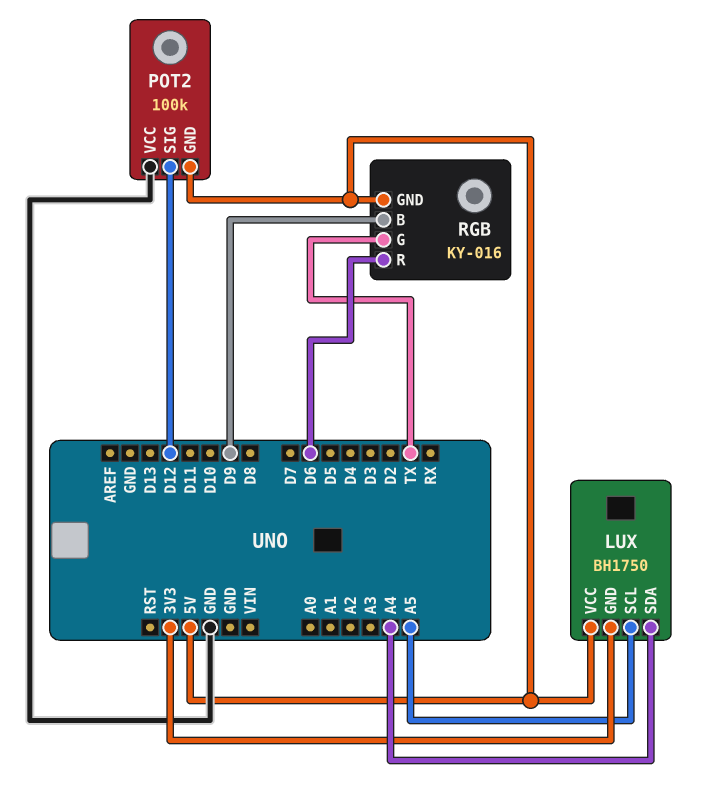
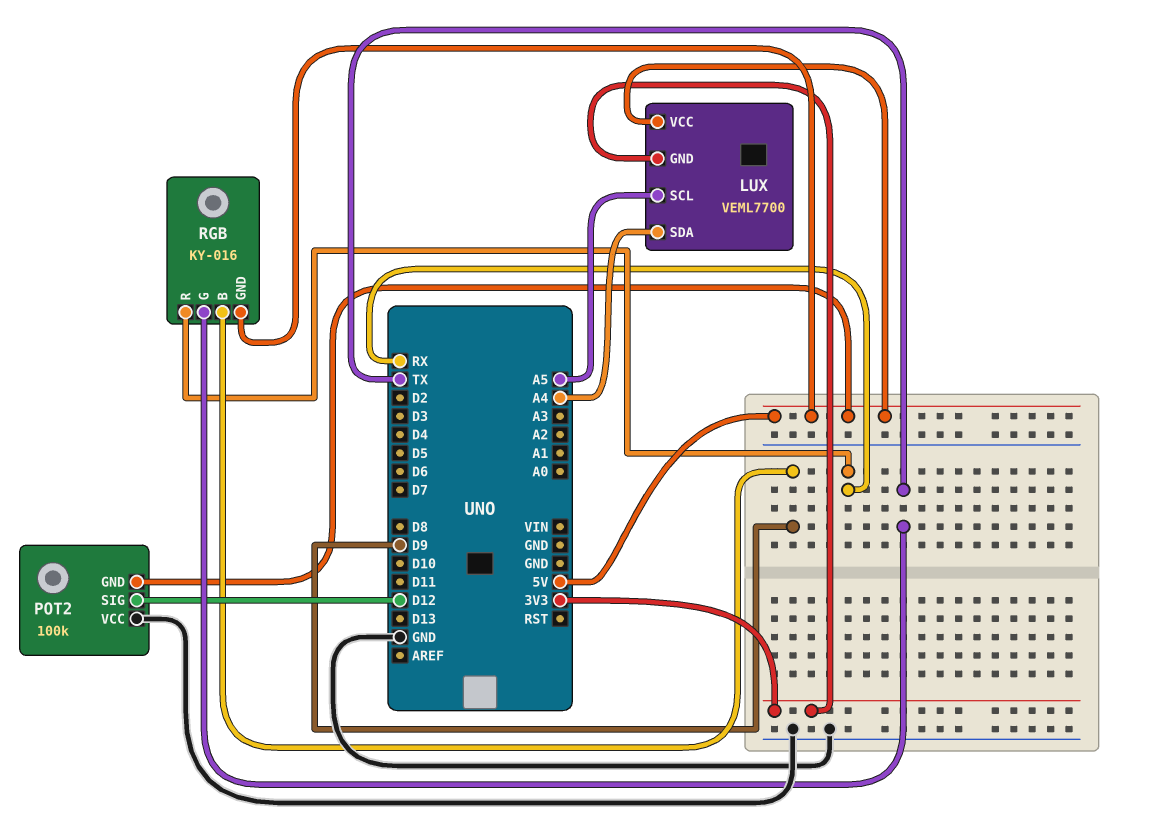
LUX: BH1750 -> VEML7700
RGB pin R: D6 -> RX

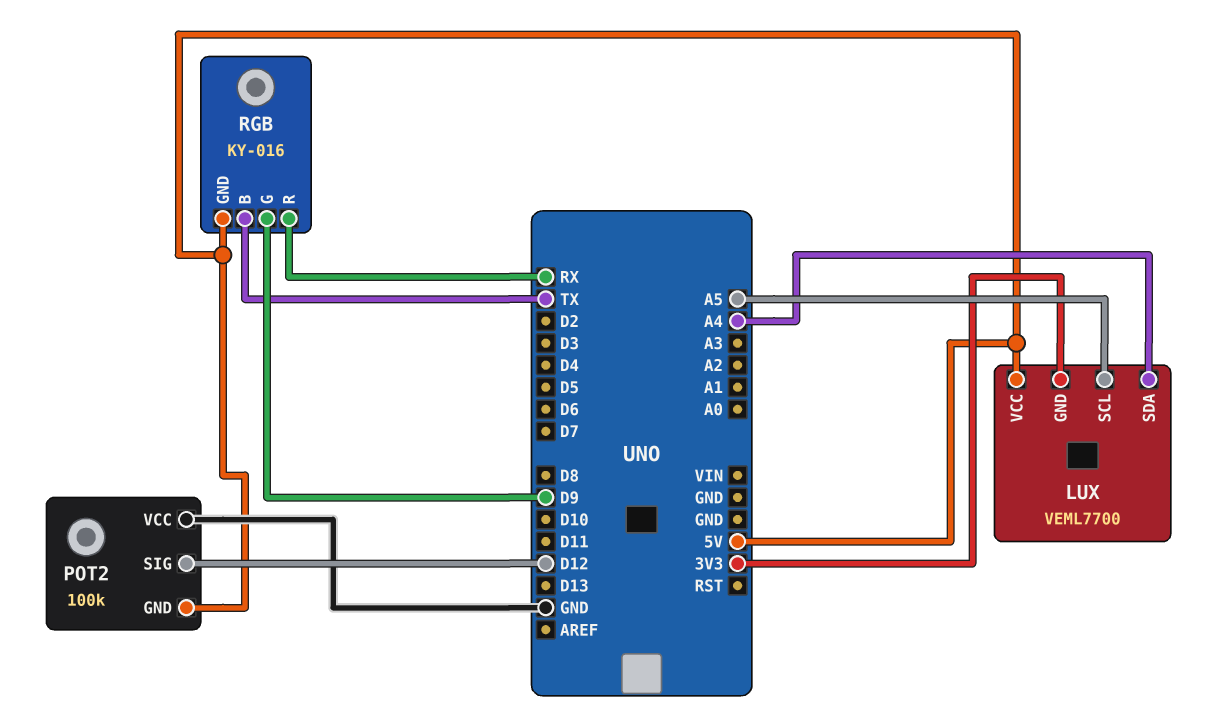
RGB pin B: D9 -> TX
RGB pin G: TX -> D9

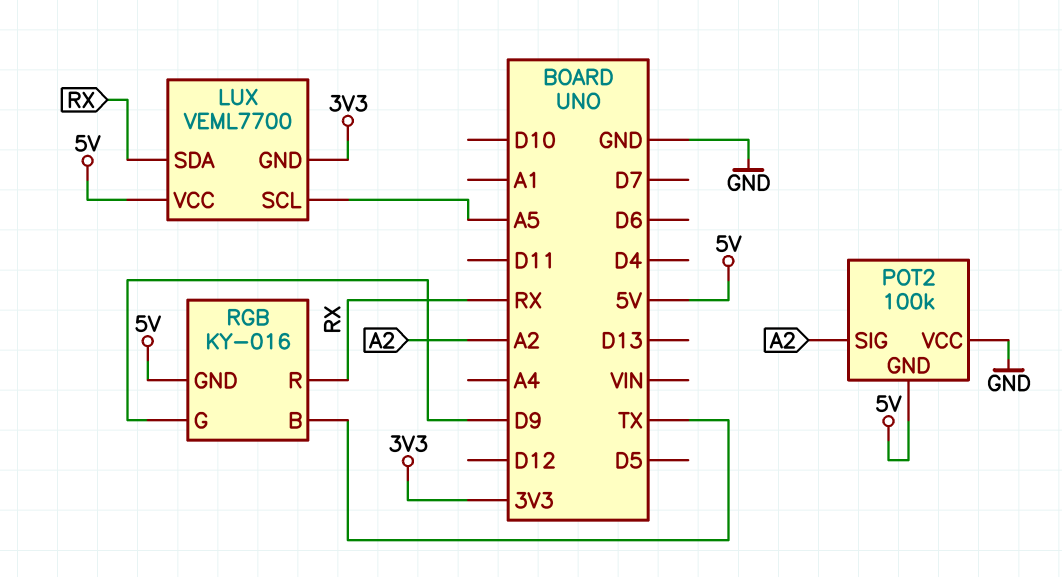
LUX pin SDA: A4 -> RX
POT2 pin SIG: D12 -> A2

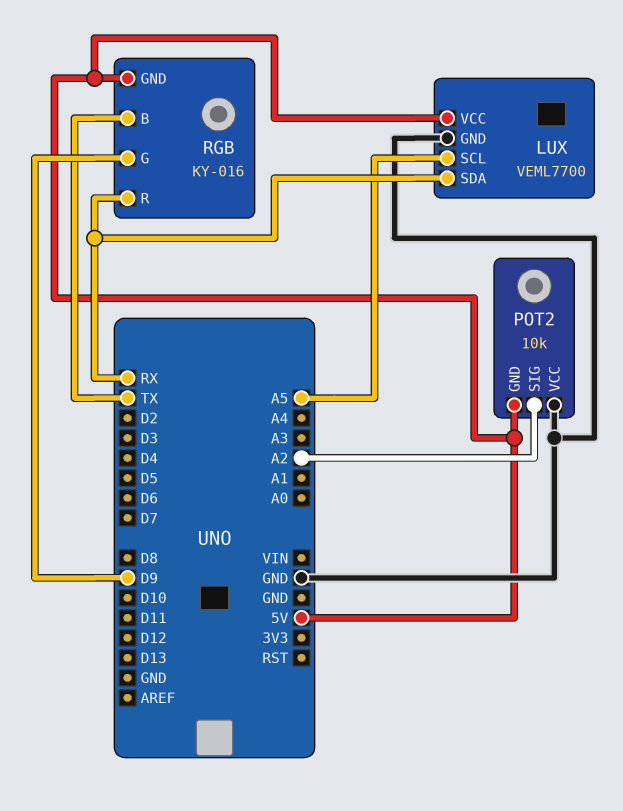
LUX pin GND: 3V3 -> GND
POT2: 100k -> 10k

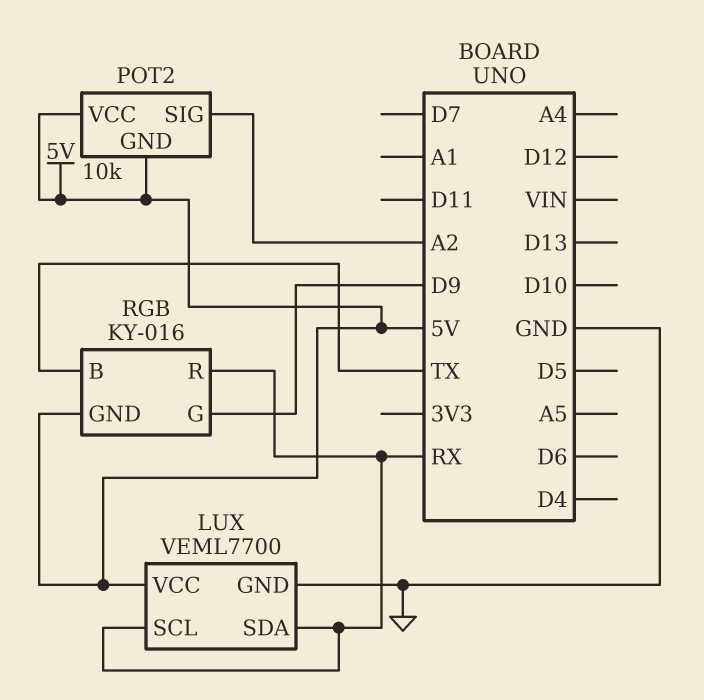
LUX pin SCL: A5 -> RX
POT2 pin VCC: GND -> 5V

